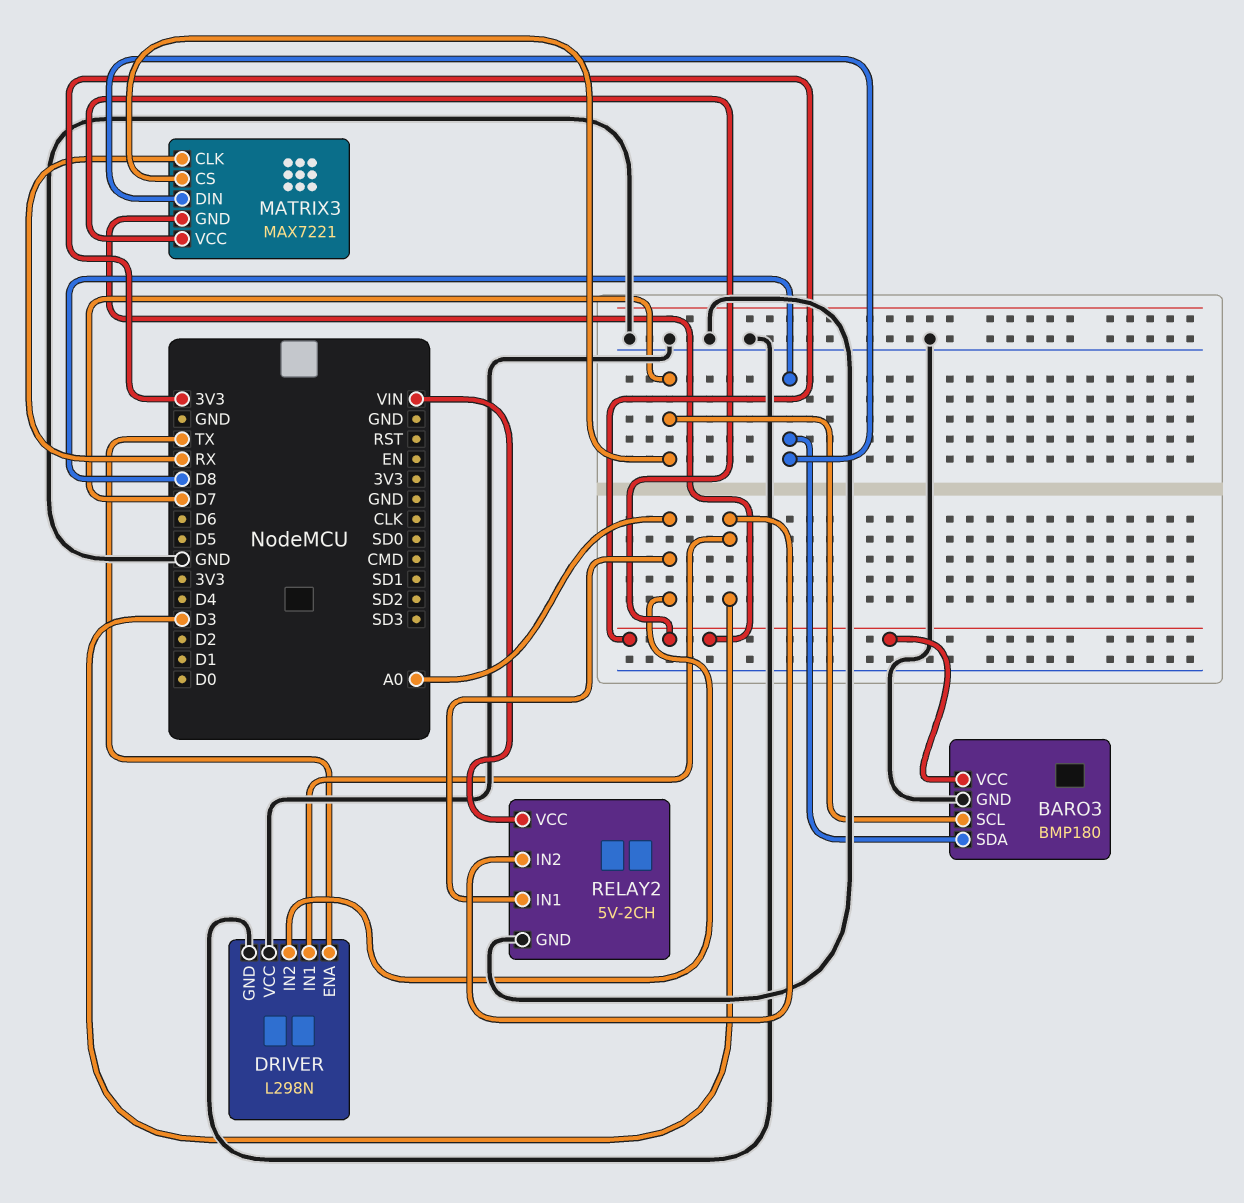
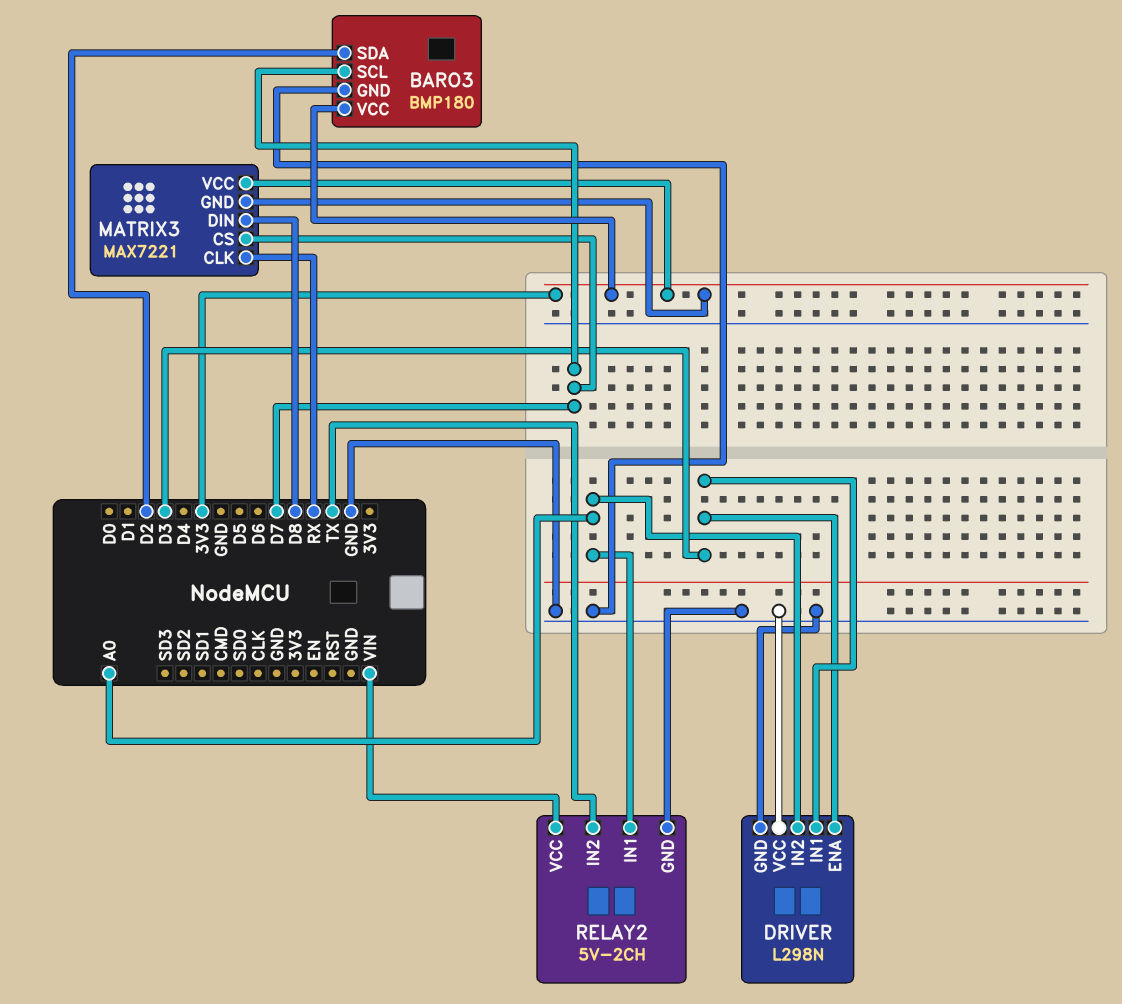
BARO3 pin SDA: D8 -> D2
DRIVER pin ENA: TX -> D3
RELAY2 pin IN2: D3 -> TX

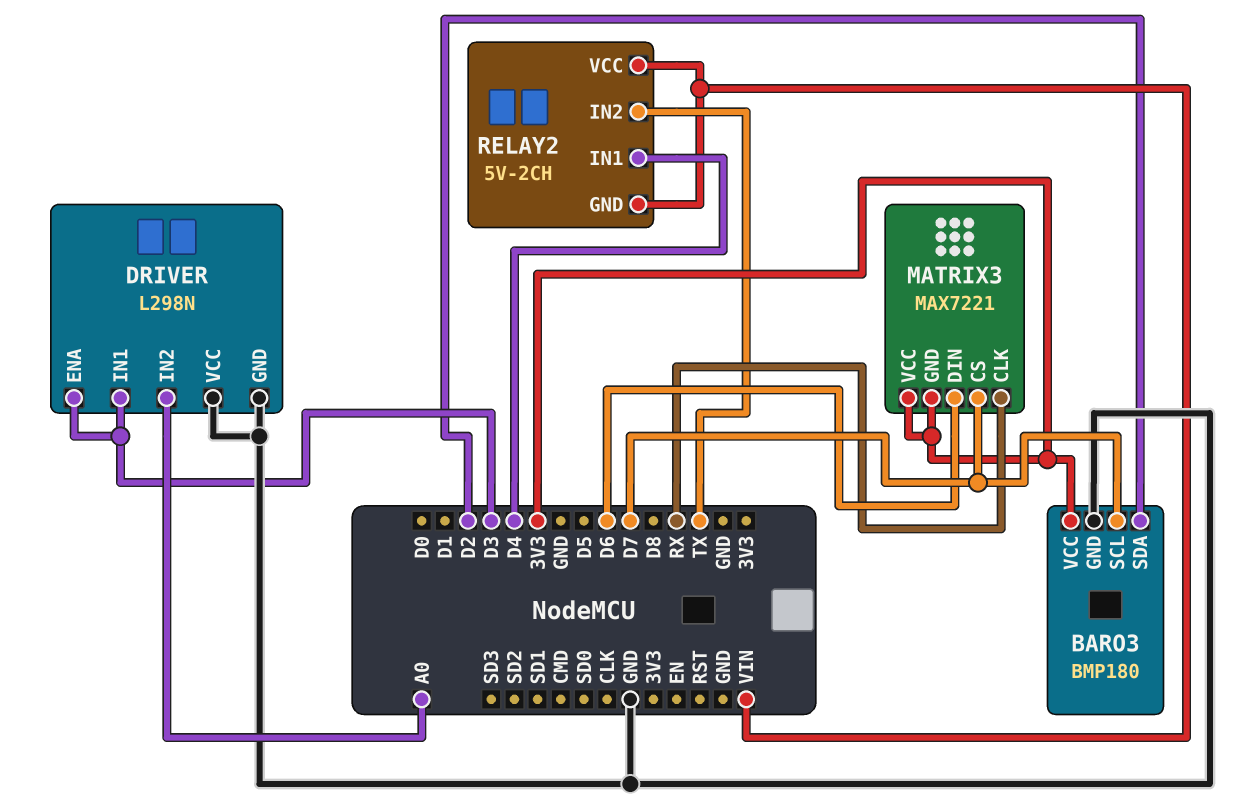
MATRIX3 pin DIN: D8 -> D6
RELAY2 pin GND: GND -> VIN
RELAY2 pin IN1: A0 -> D4

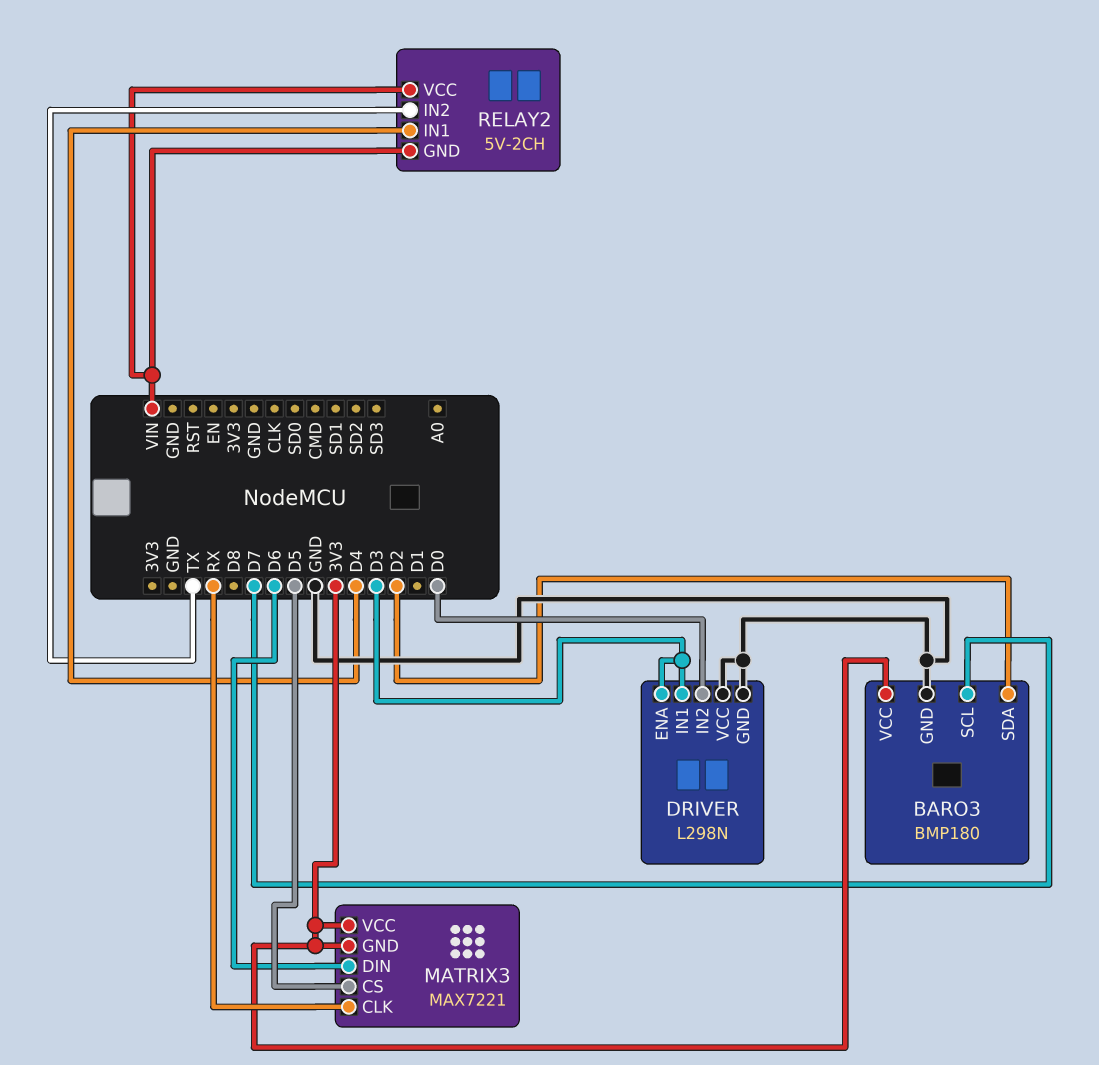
DRIVER pin IN2: A0 -> D0
MATRIX3 pin CS: D7 -> D5

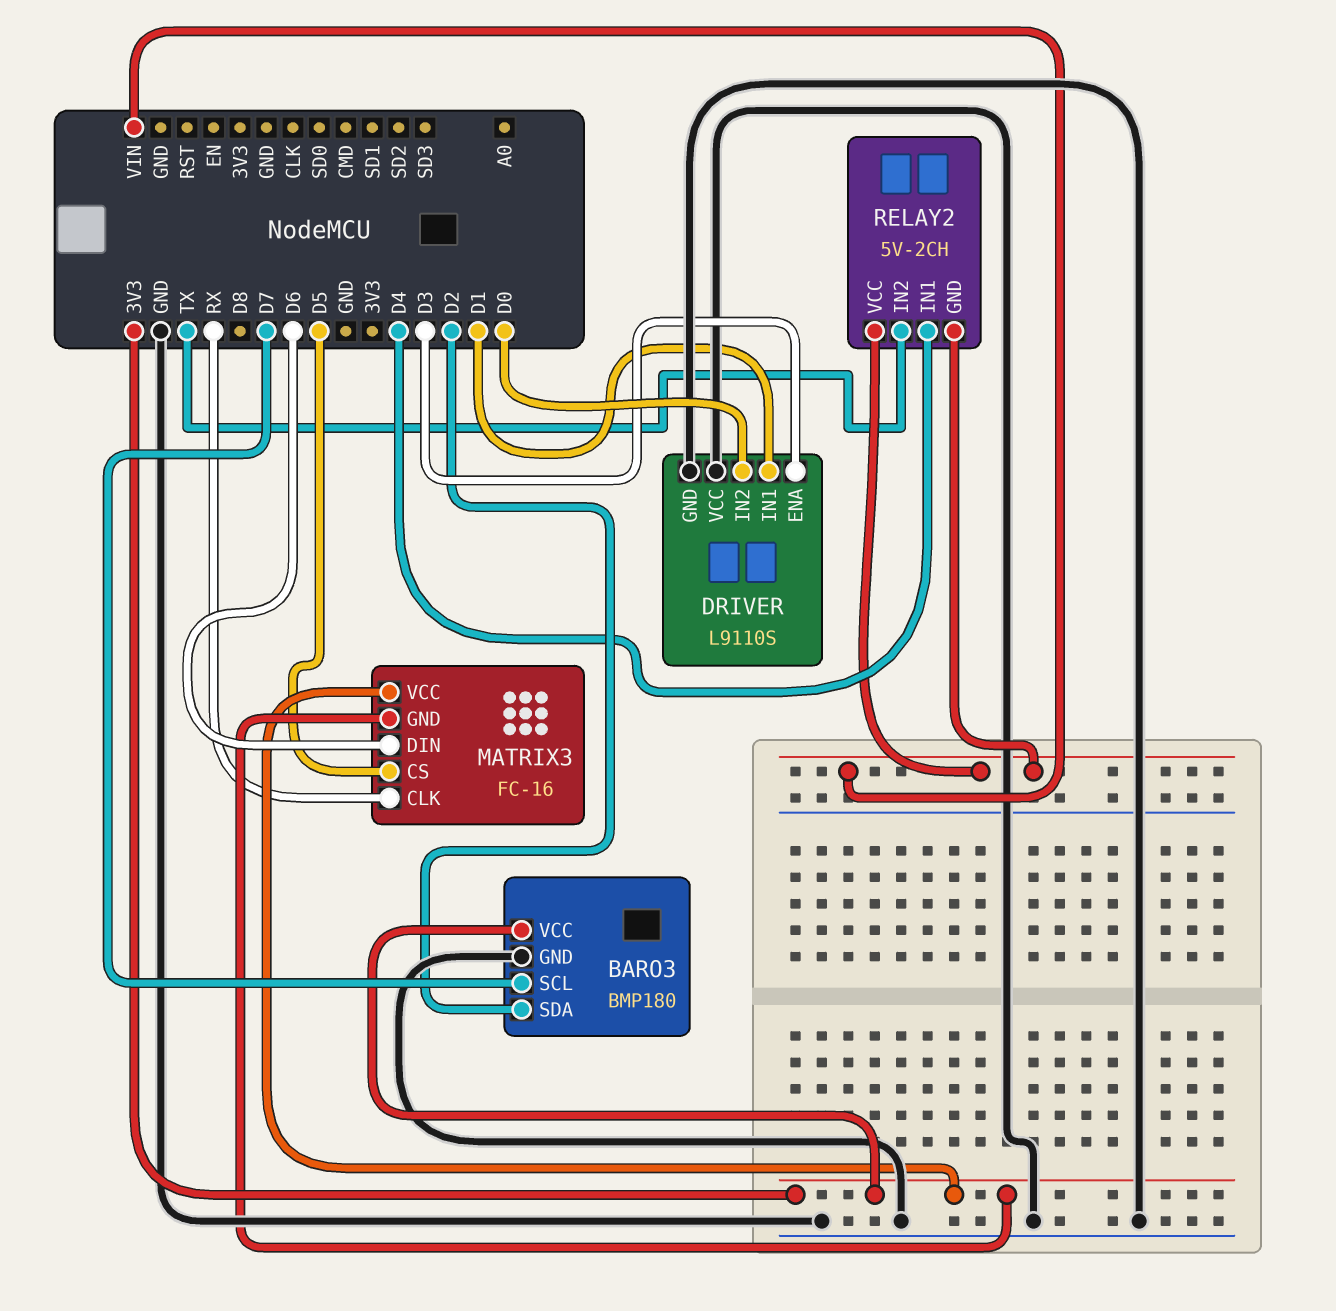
DRIVER: L298N -> L9110S
DRIVER pin IN1: D3 -> D1
MATRIX3: MAX7221 -> FC-16

